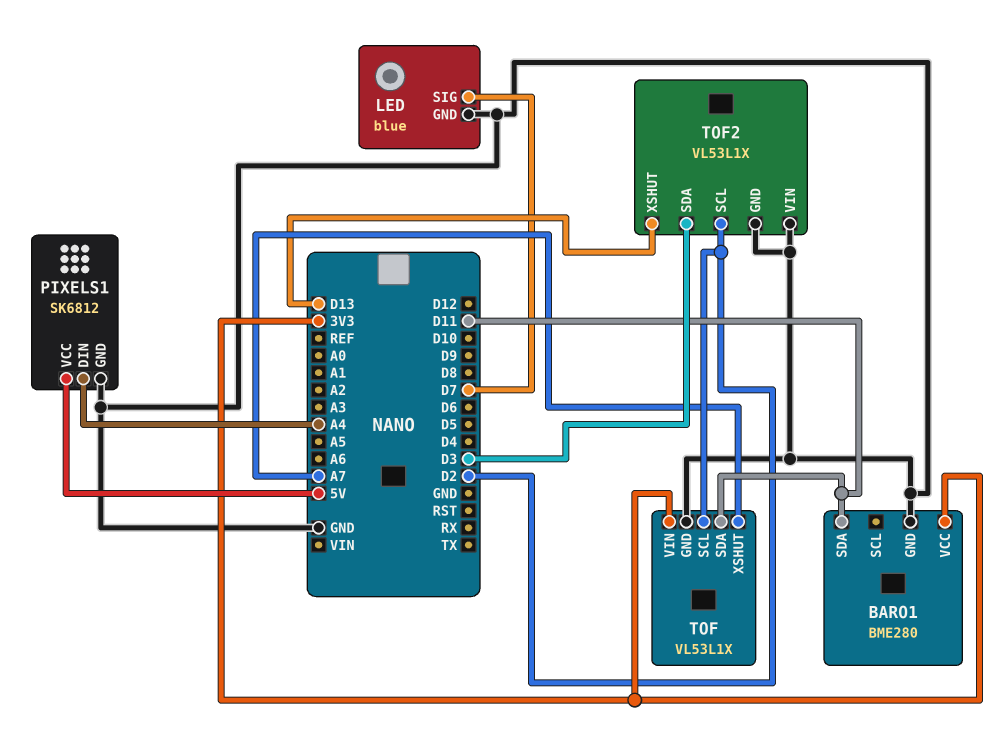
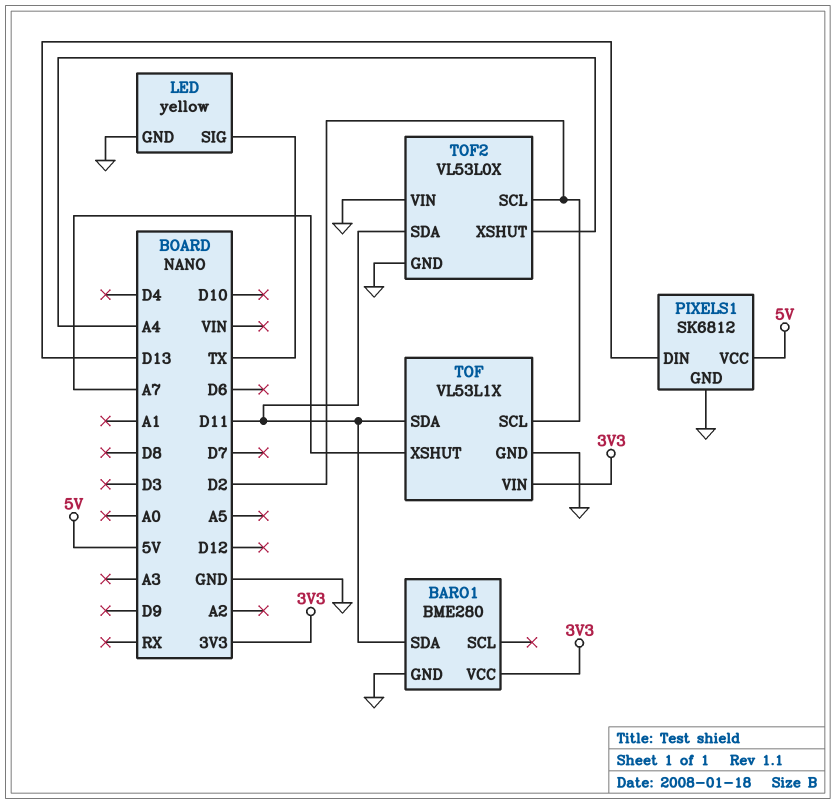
LED: blue -> yellow
LED pin SIG: D7 -> TX
PIXELS1 pin DIN: A4 -> D13
TOF2: VL53L1X -> VL53L0X
TOF2 pin SDA: D3 -> D11
TOF2 pin XSHUT: D13 -> A4

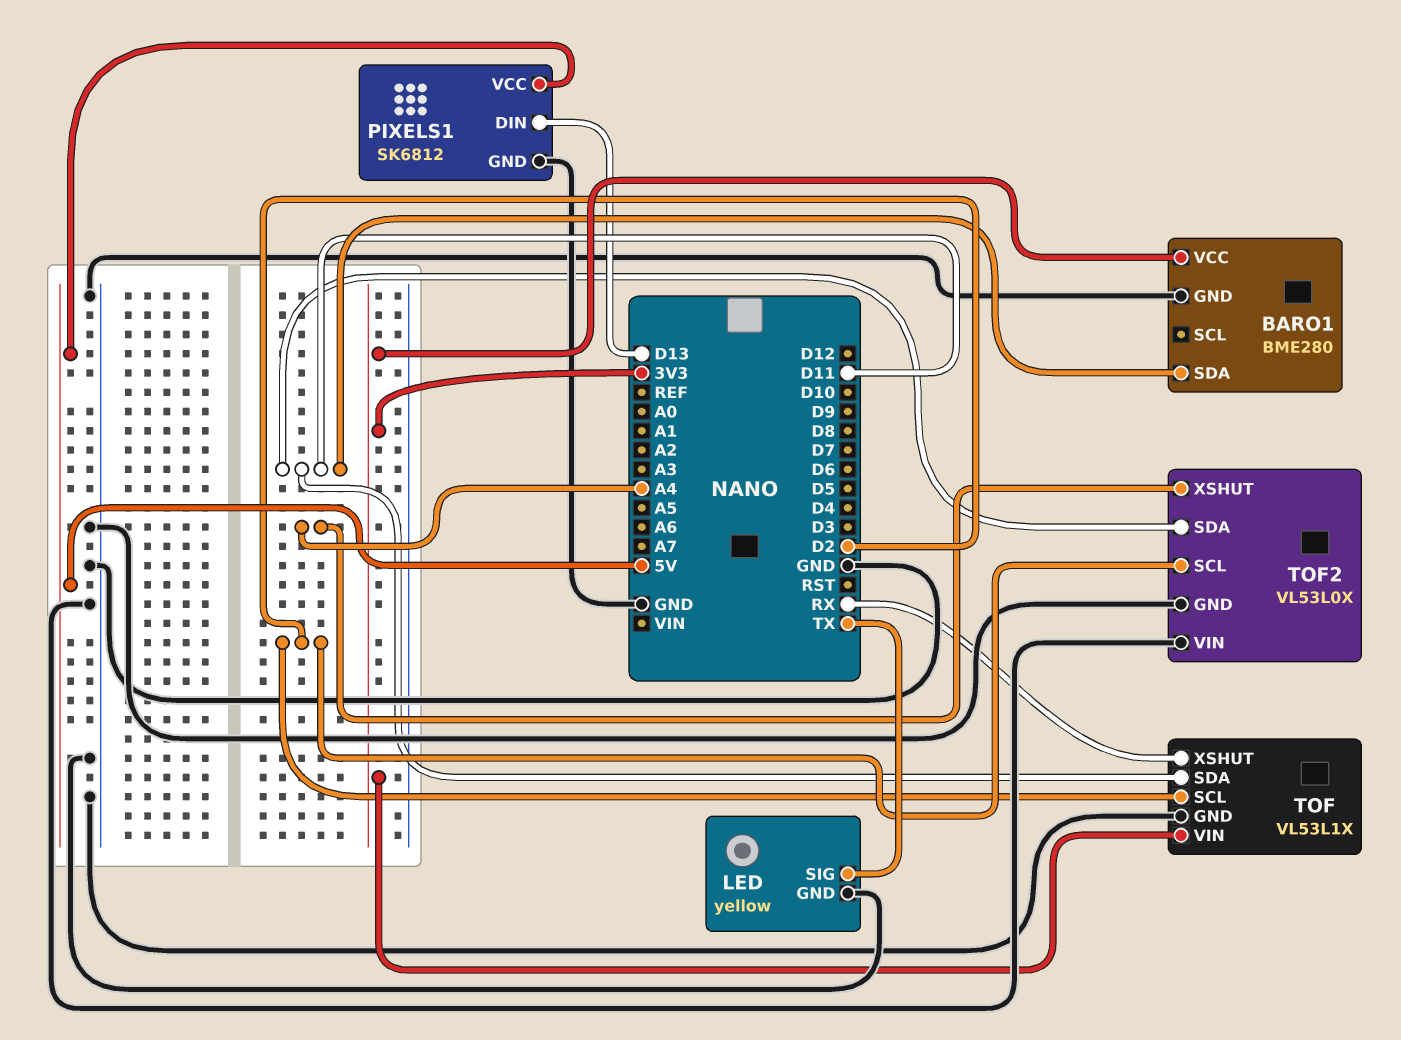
TOF pin XSHUT: A7 -> RX

